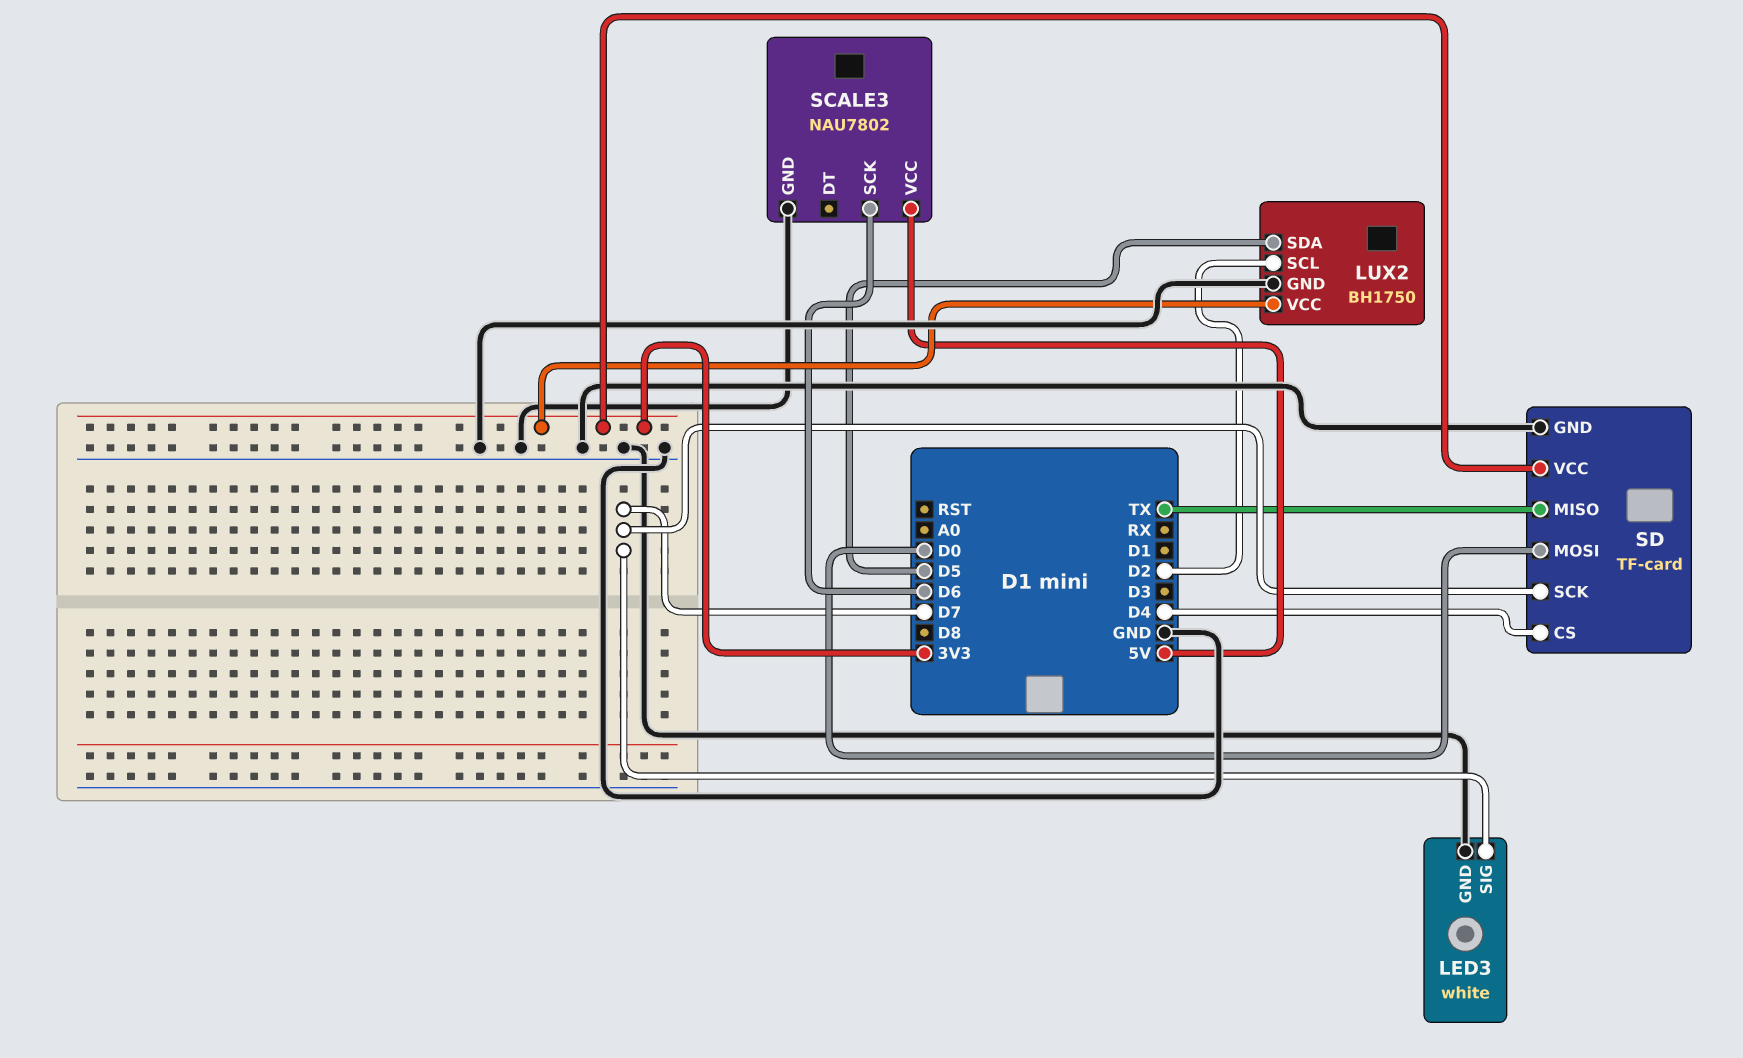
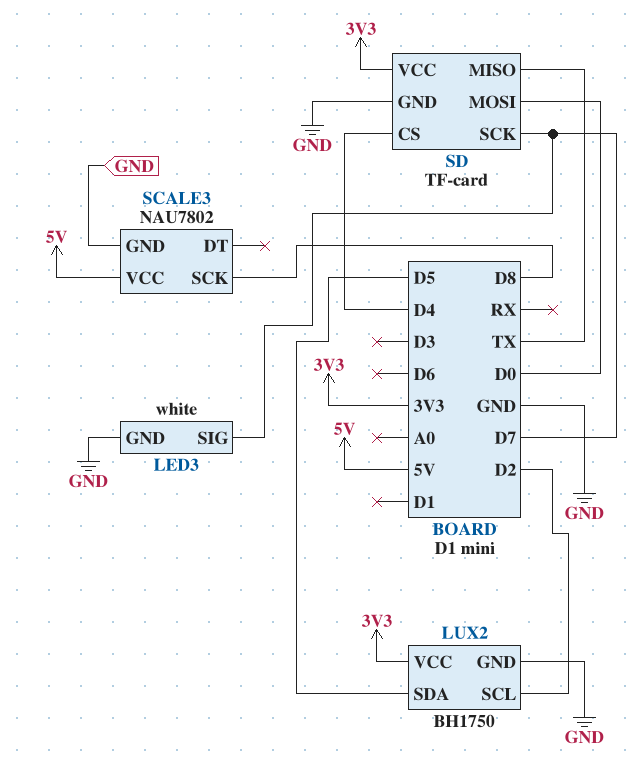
SCALE3 pin SCK: D6 -> D8

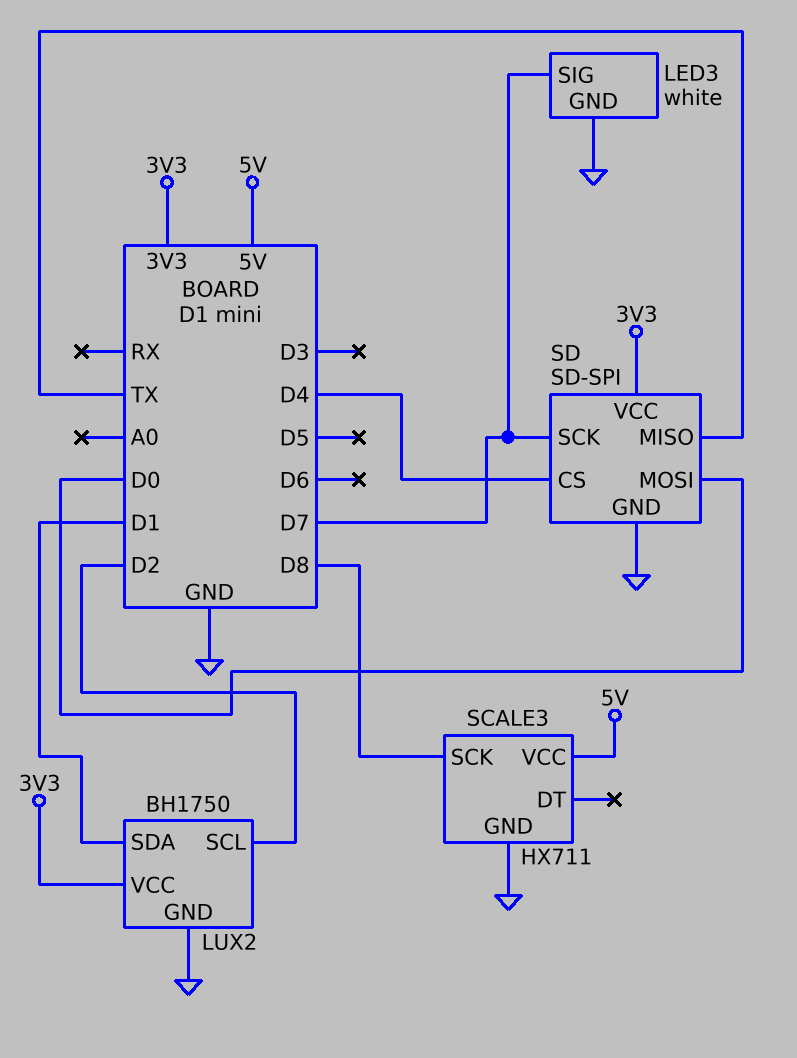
LUX2 pin SDA: D5 -> D1
SCALE3: NAU7802 -> HX711
SD: TF-card -> SD-SPI

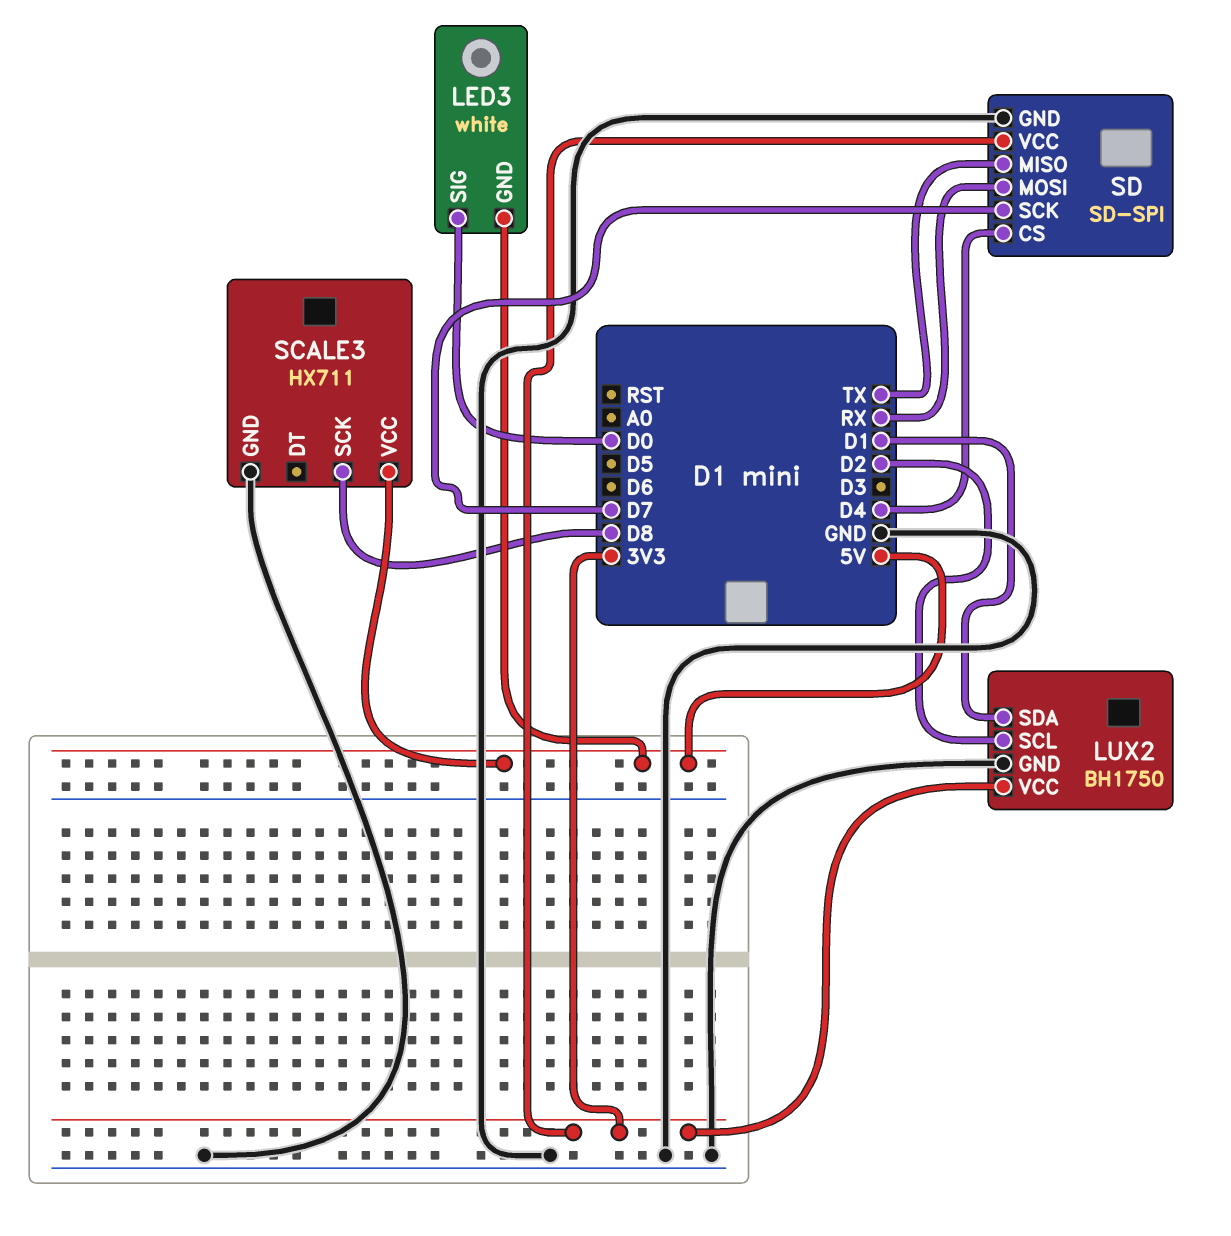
LED3 pin GND: GND -> 5V
LED3 pin SIG: D7 -> D0
SD pin MOSI: D0 -> RX

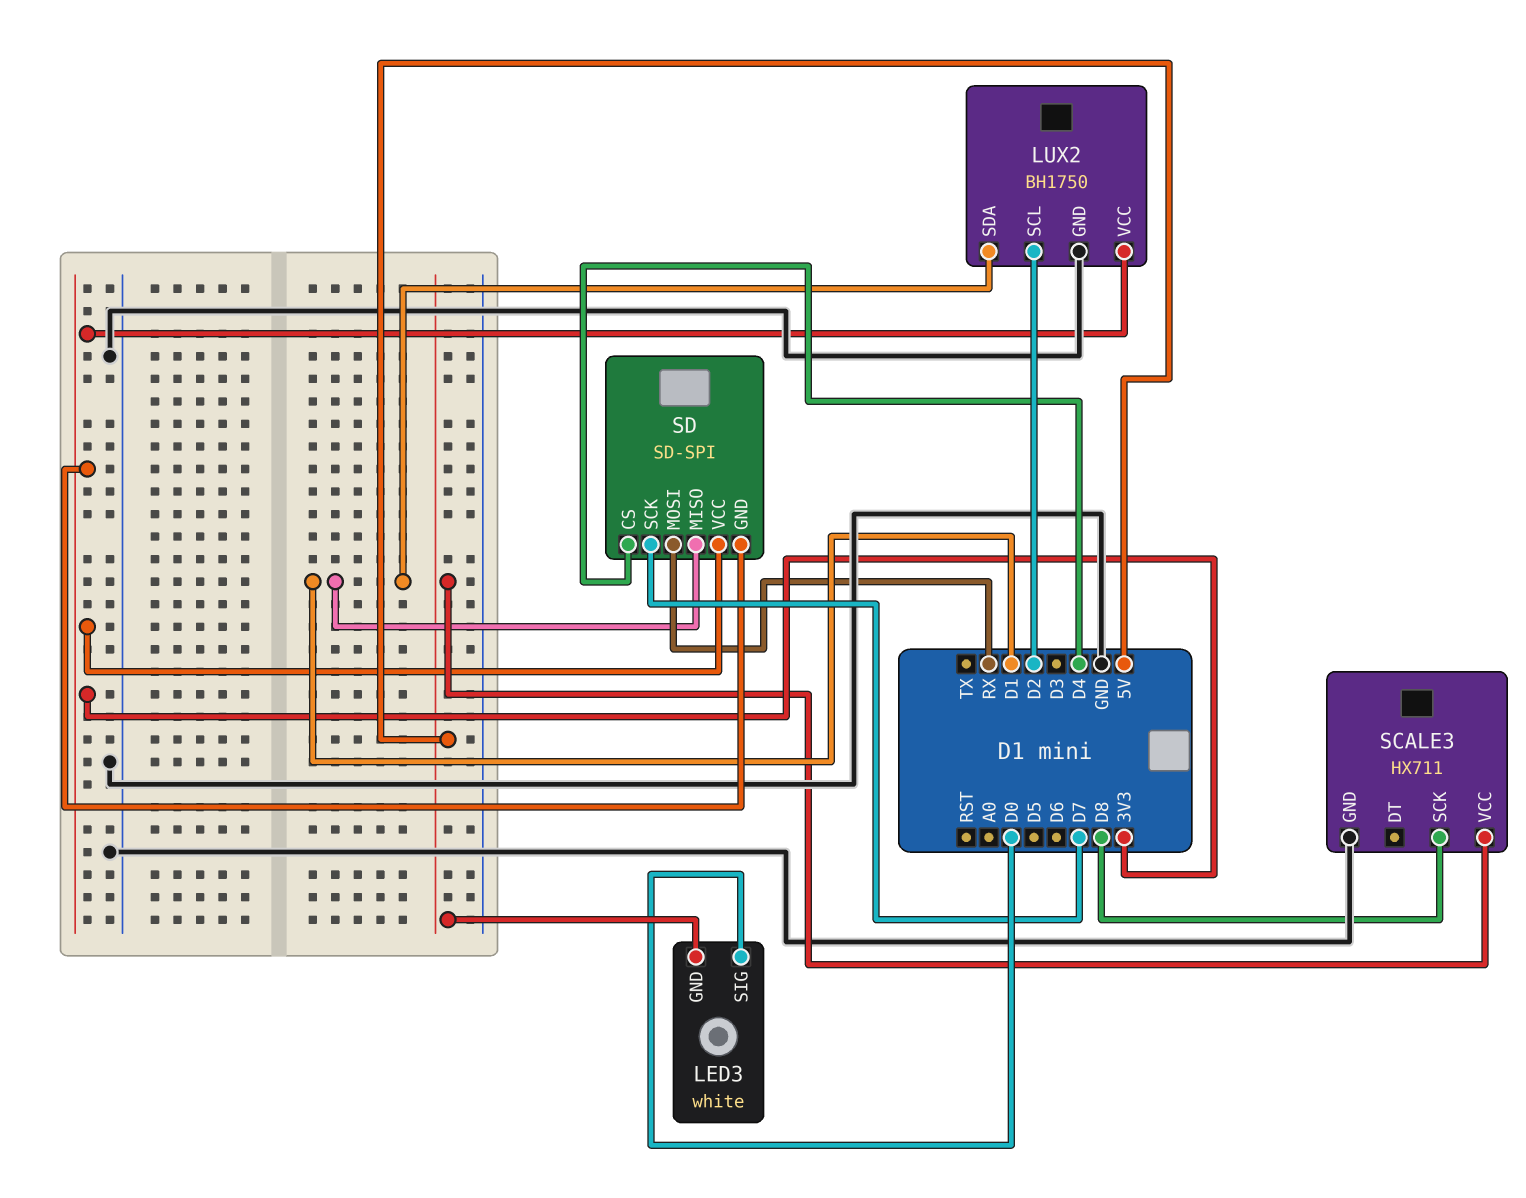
SD pin GND: GND -> 3V3
SD pin MISO: TX -> D1

